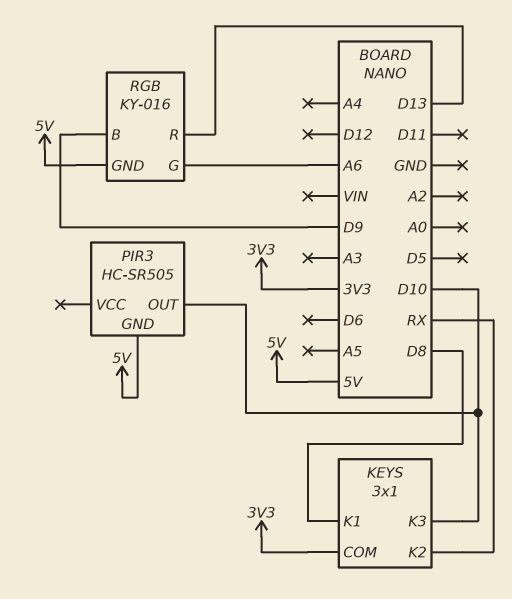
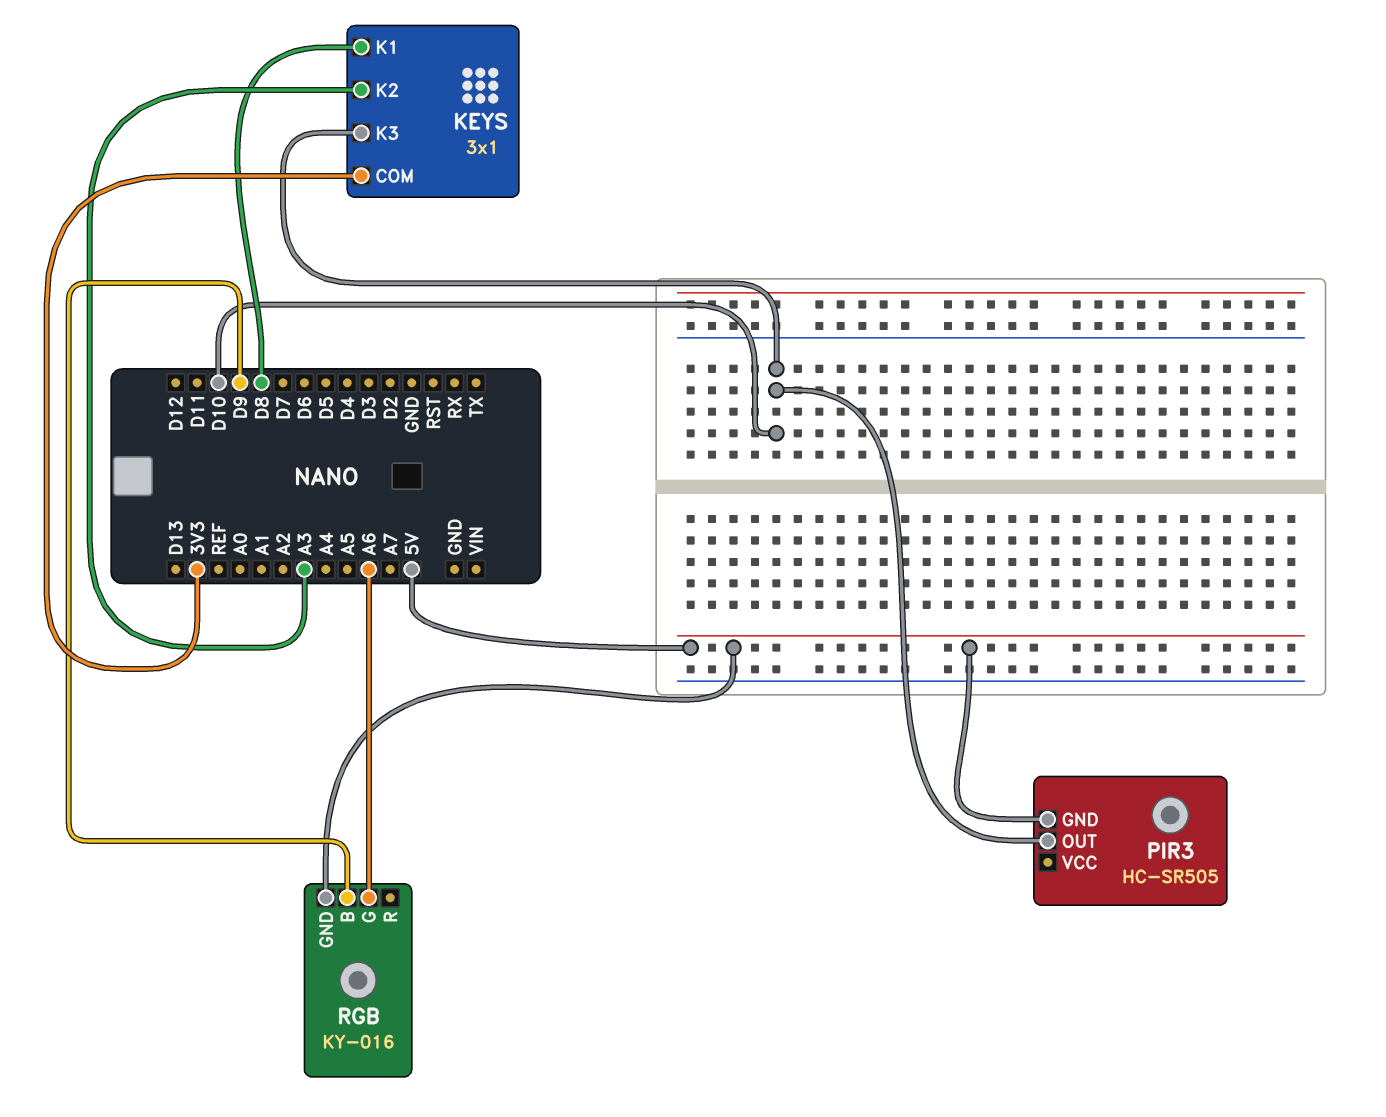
KEYS pin K2: RX -> A3
RGB pin R: D13 -> none

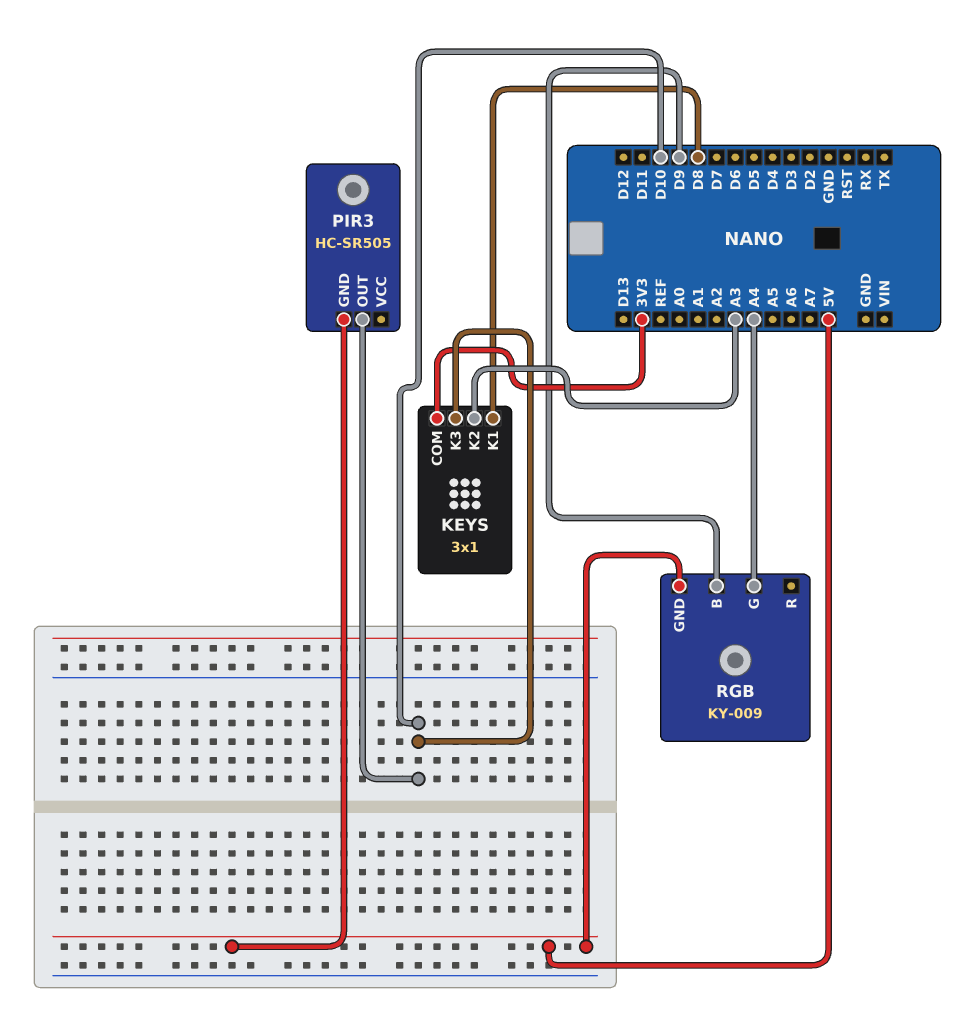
RGB: KY-016 -> KY-009
RGB pin G: A6 -> A4

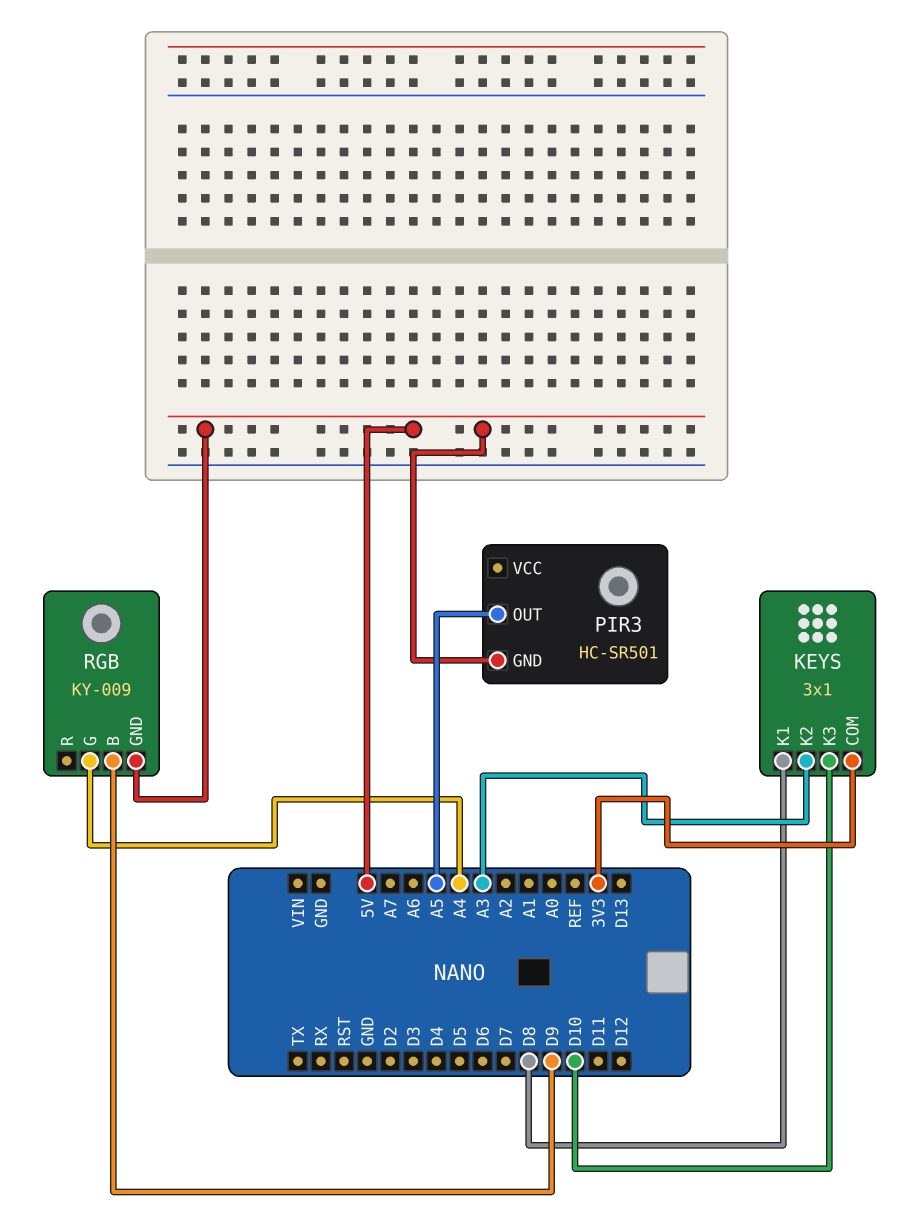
PIR3: HC-SR505 -> HC-SR501
PIR3 pin OUT: D10 -> A5

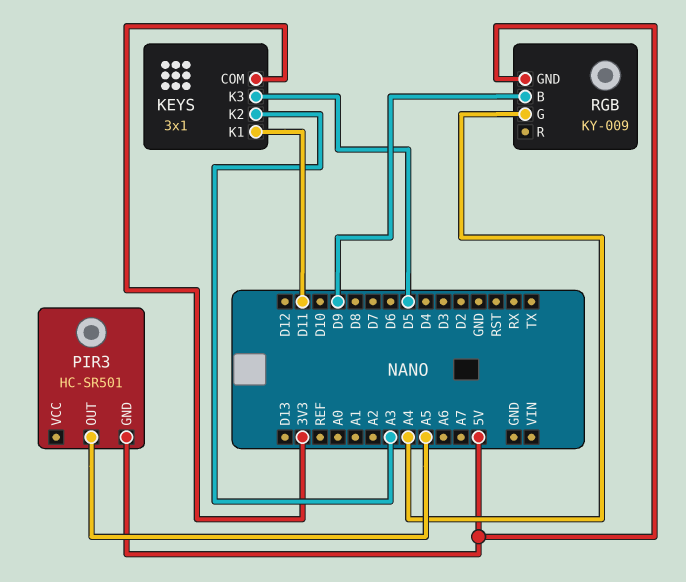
KEYS pin K1: D8 -> D11
KEYS pin K3: D10 -> D5

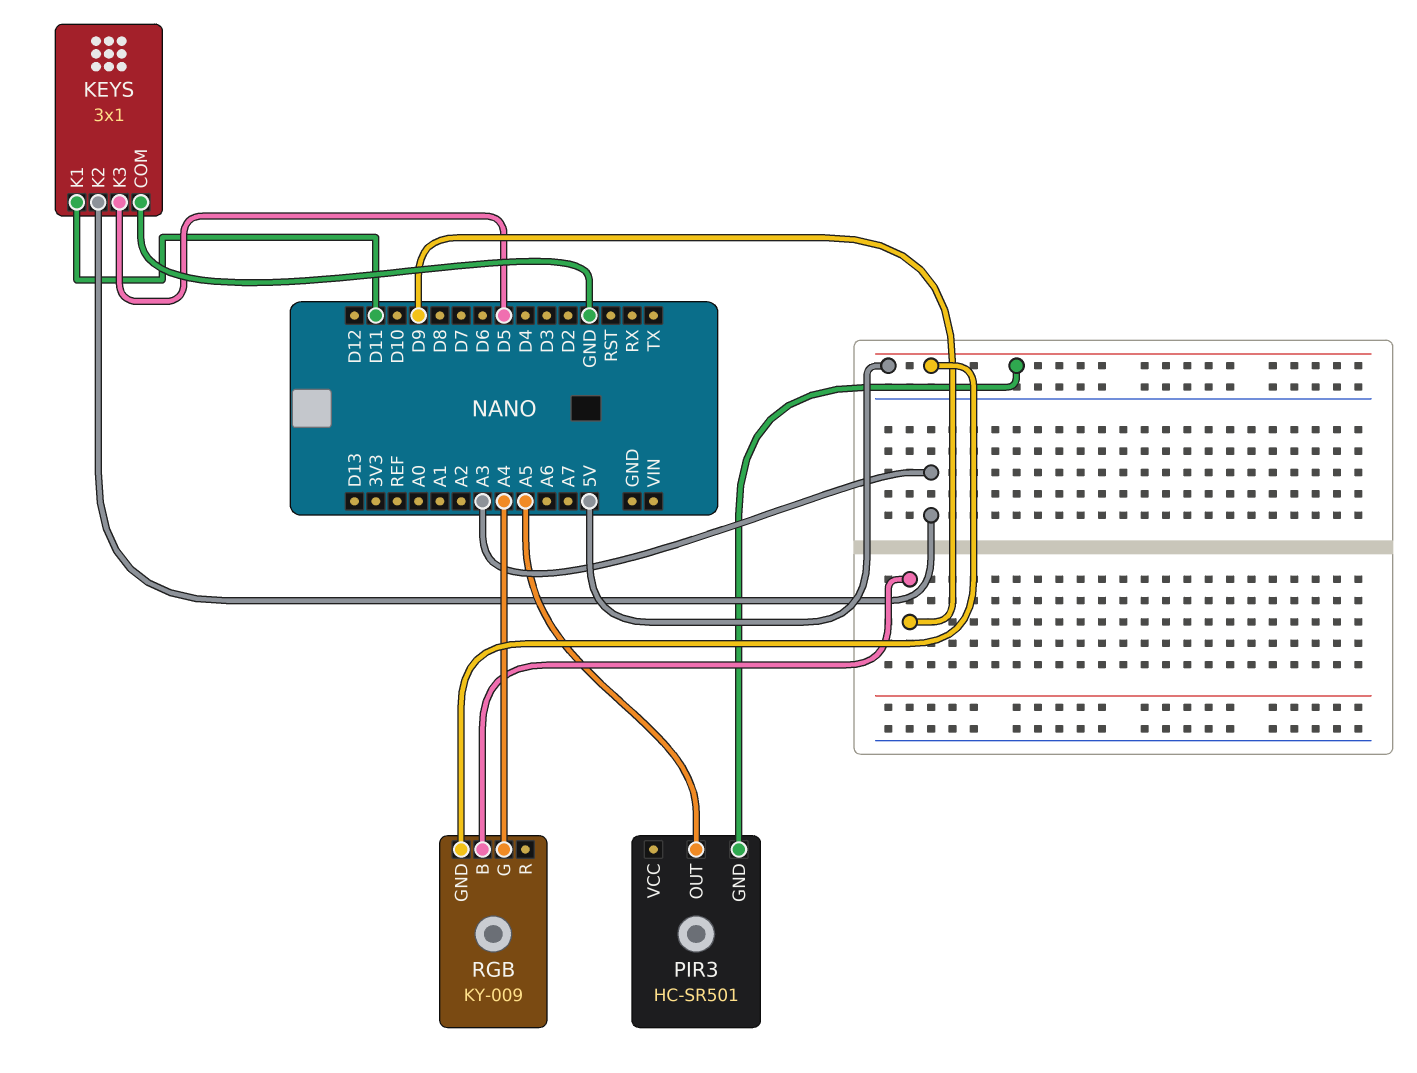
KEYS pin COM: 3V3 -> GND

